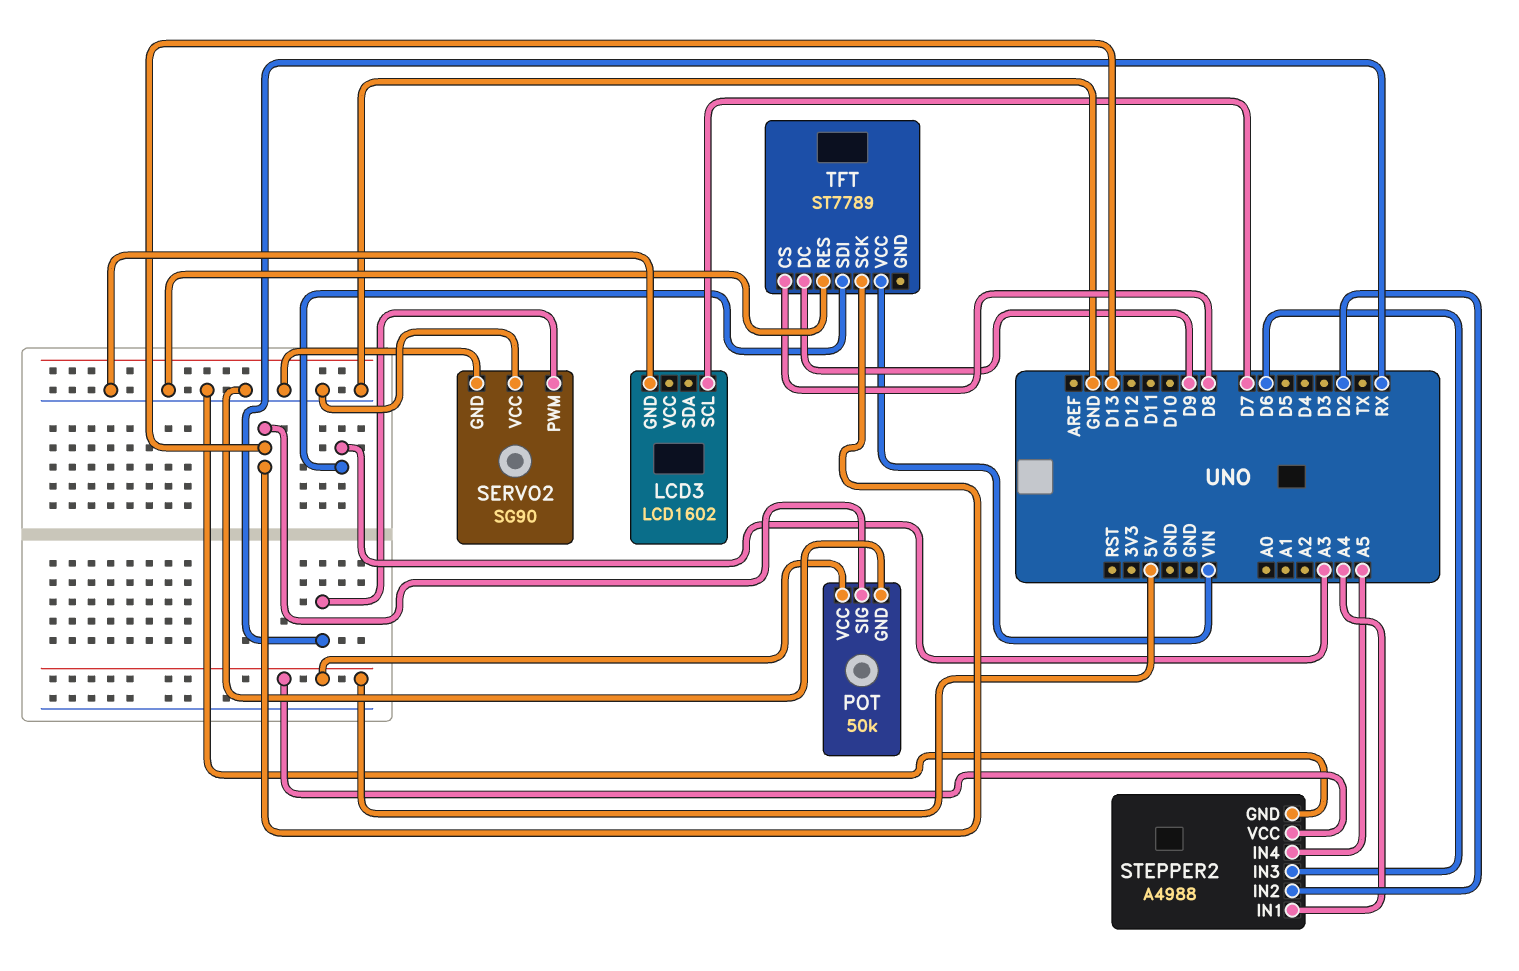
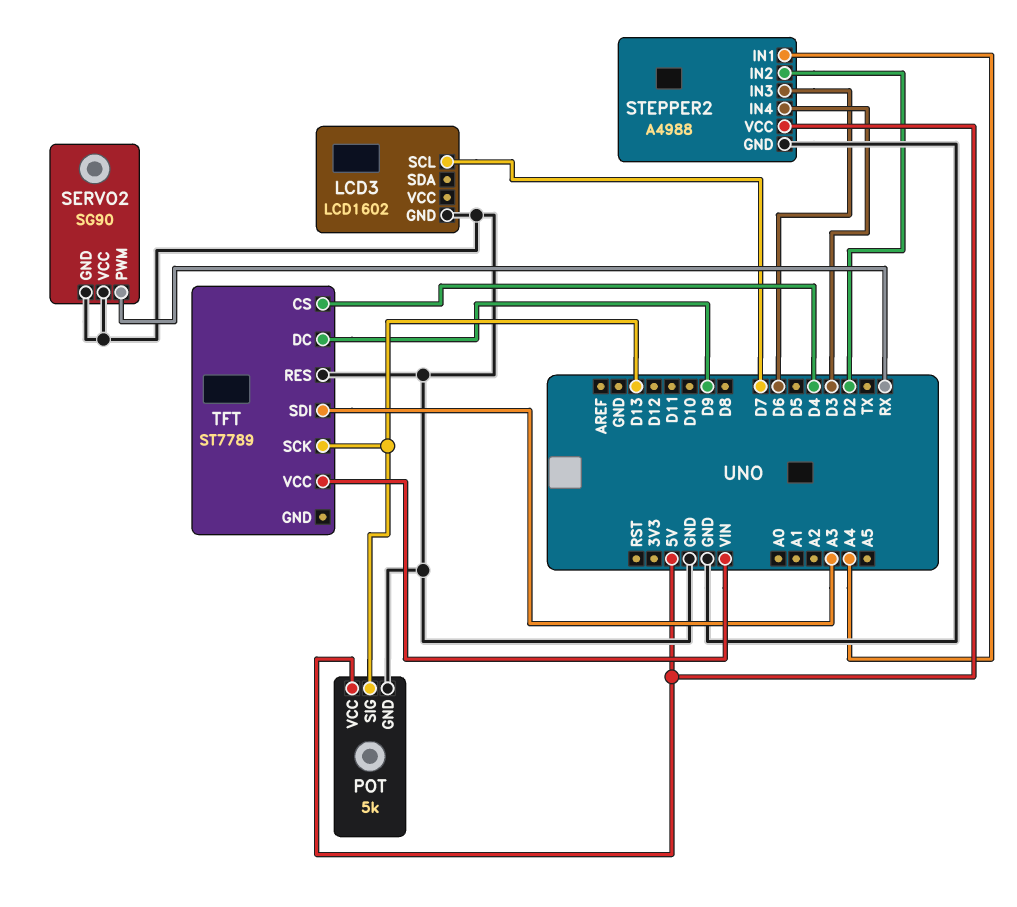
POT: 50k -> 5k
STEPPER2 pin IN4: A5 -> D3
TFT pin CS: D8 -> D4

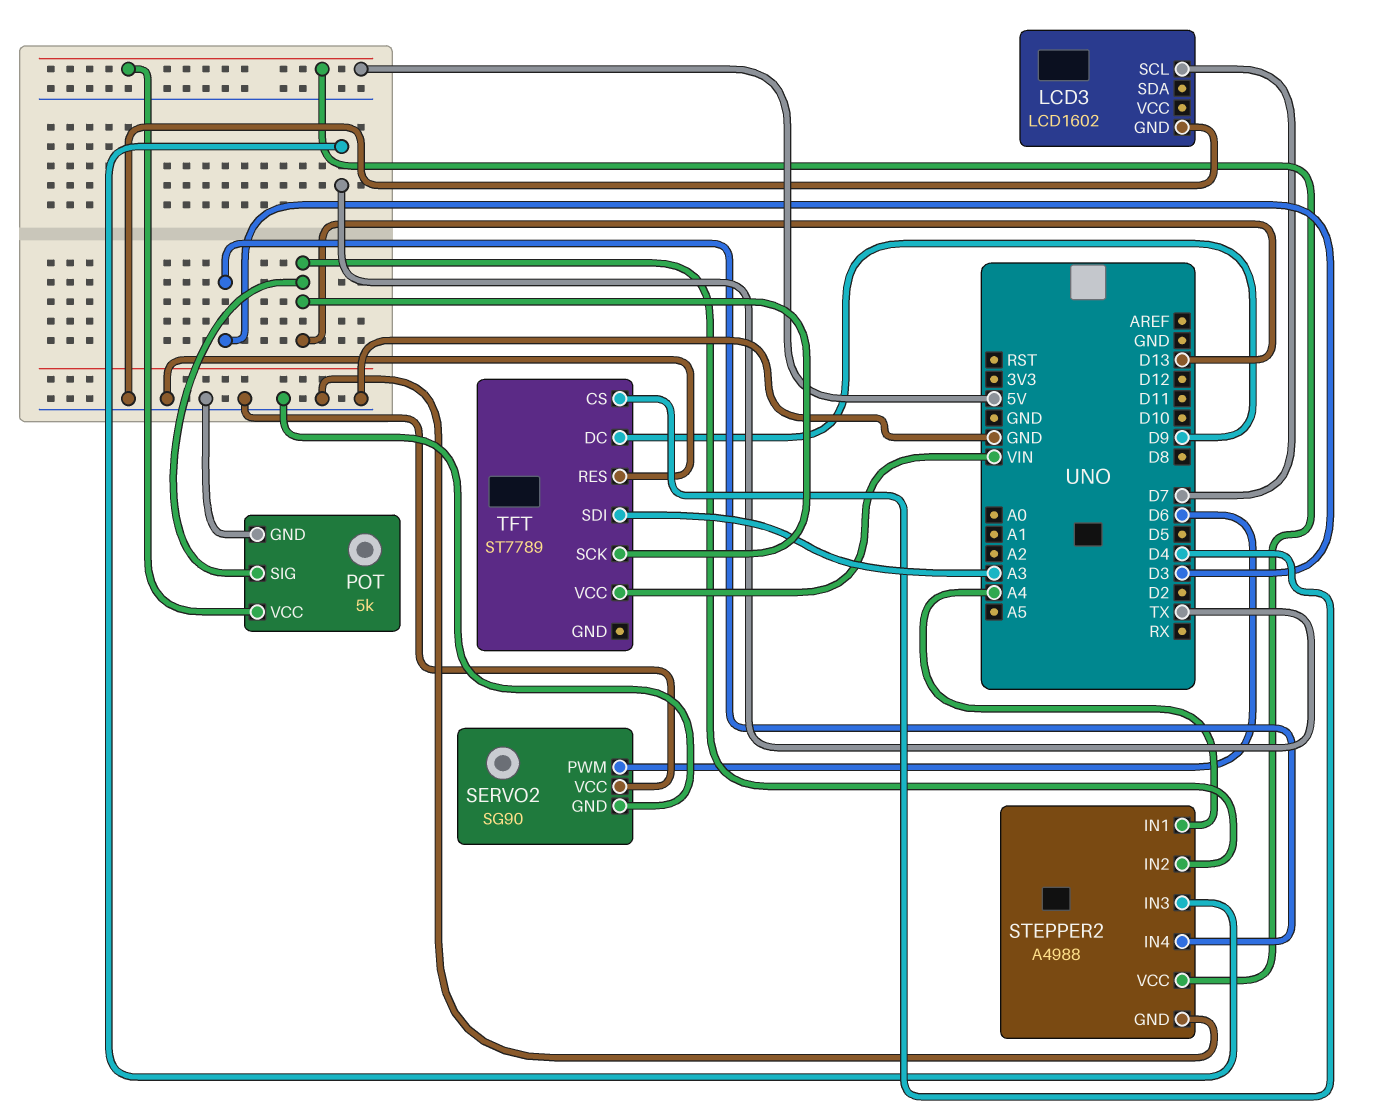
SERVO2 pin PWM: RX -> D6
STEPPER2 pin IN2: D2 -> D13
STEPPER2 pin IN3: D6 -> TX

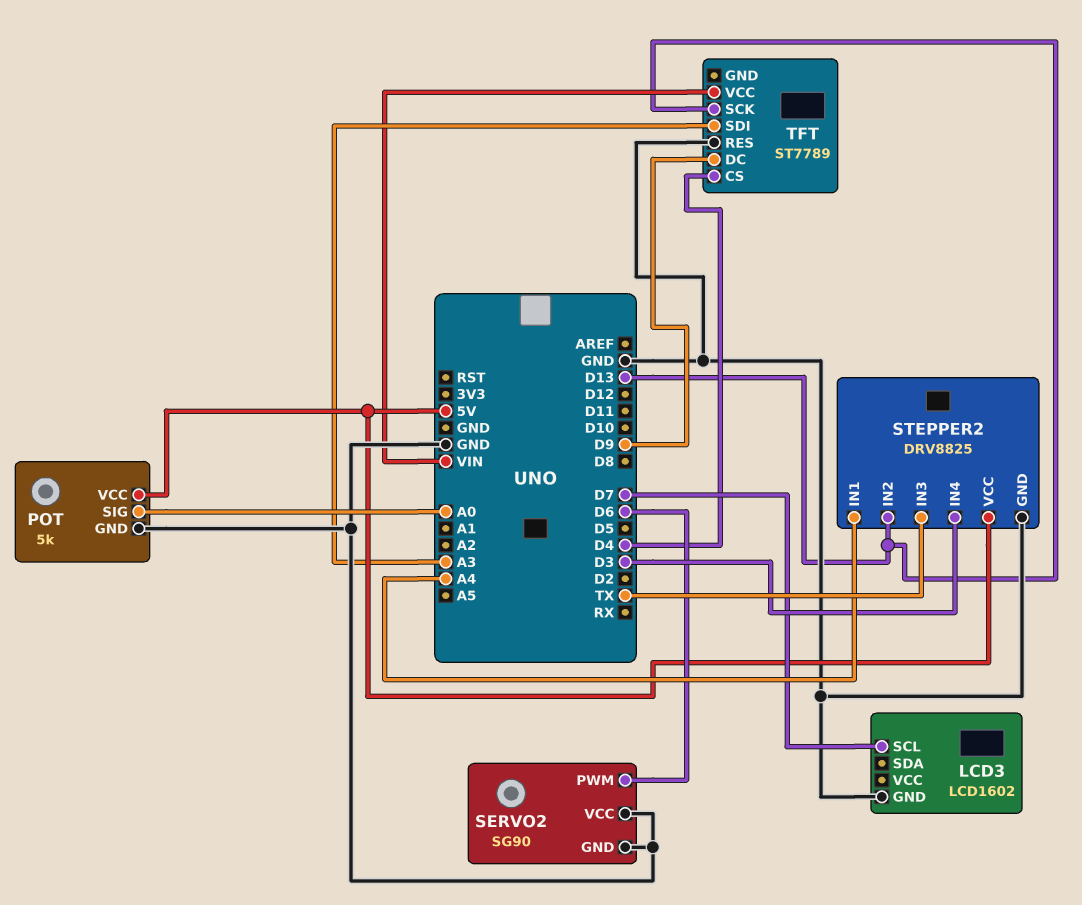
POT pin SIG: D13 -> A0
STEPPER2: A4988 -> DRV8825

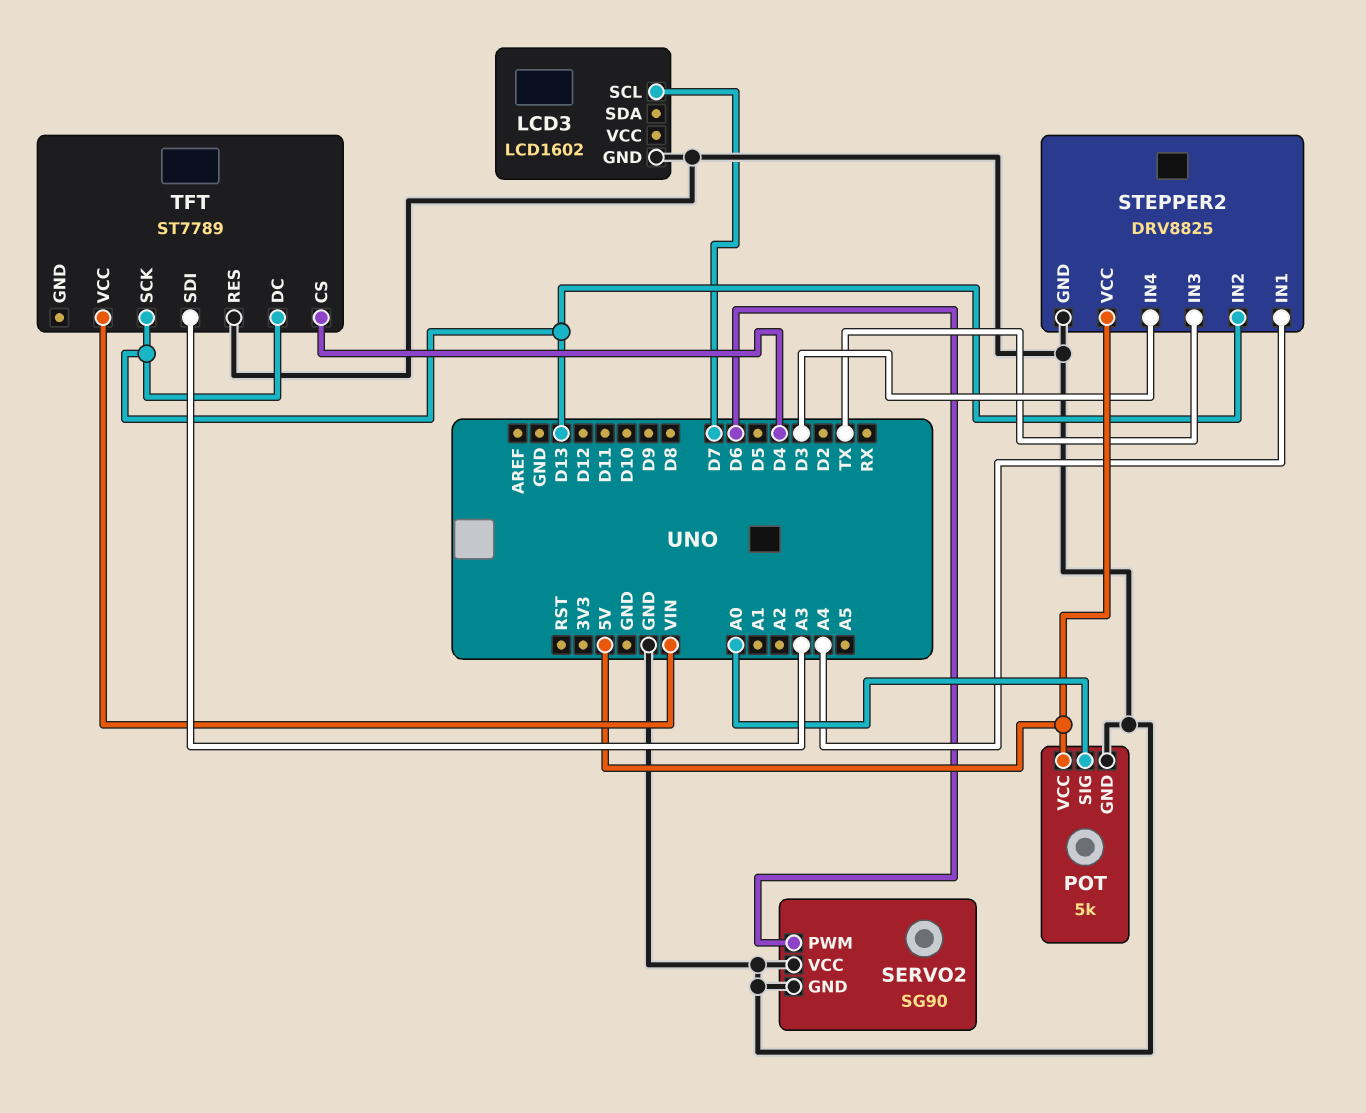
TFT pin DC: D9 -> D13

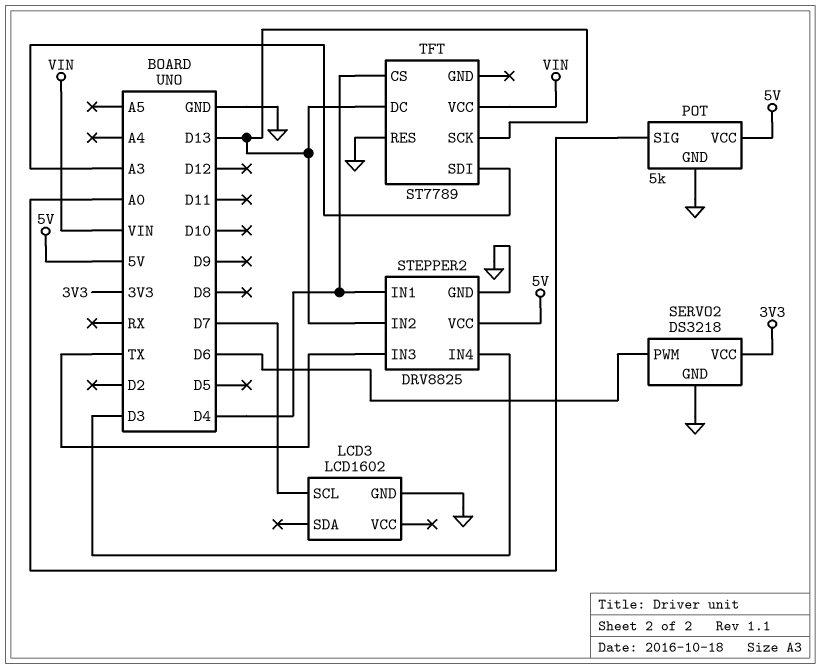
SERVO2: SG90 -> DS3218
SERVO2 pin VCC: GND -> 3V3
STEPPER2 pin IN1: A4 -> D4

